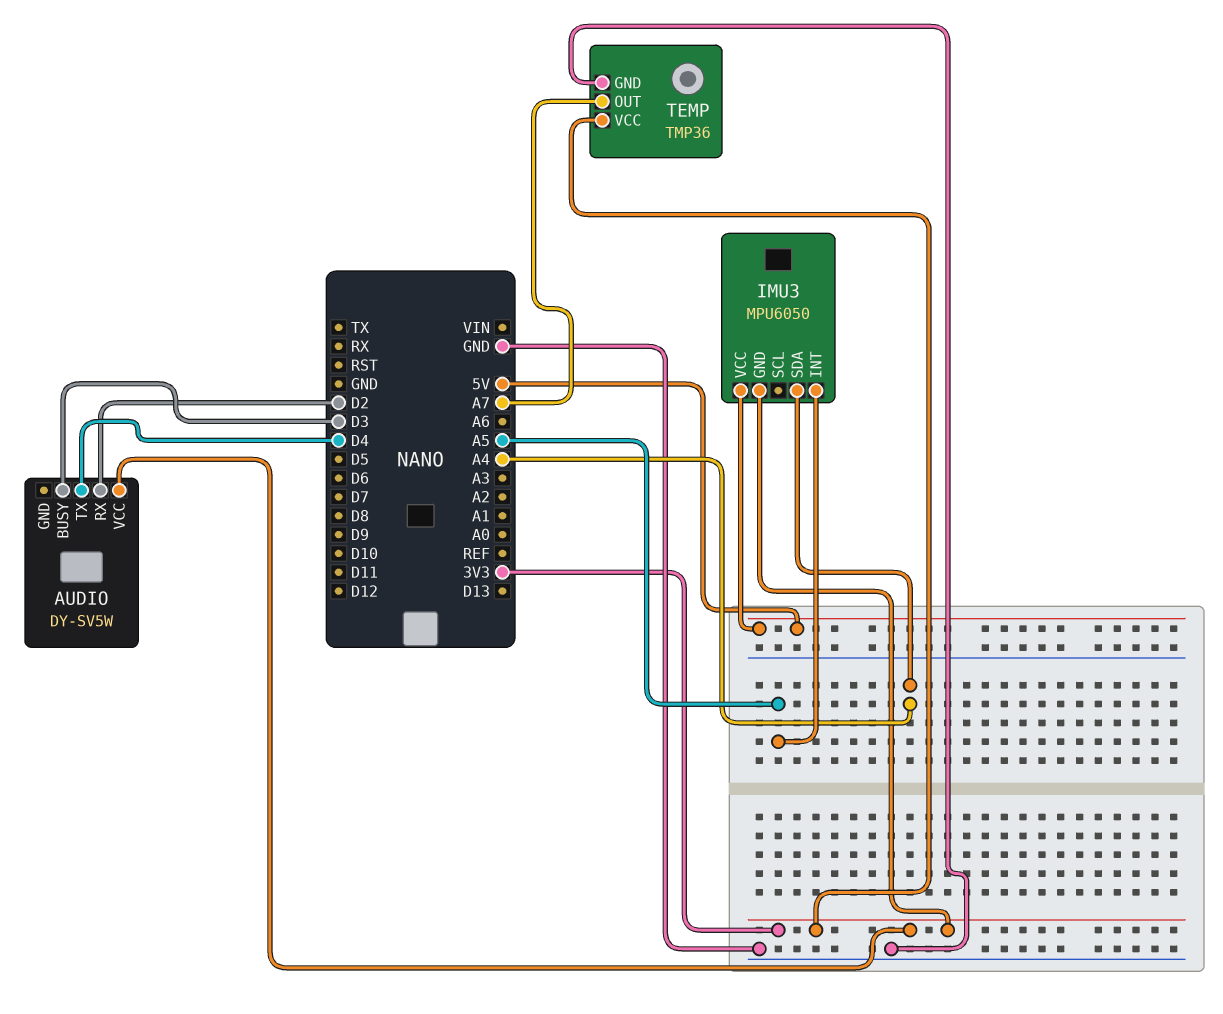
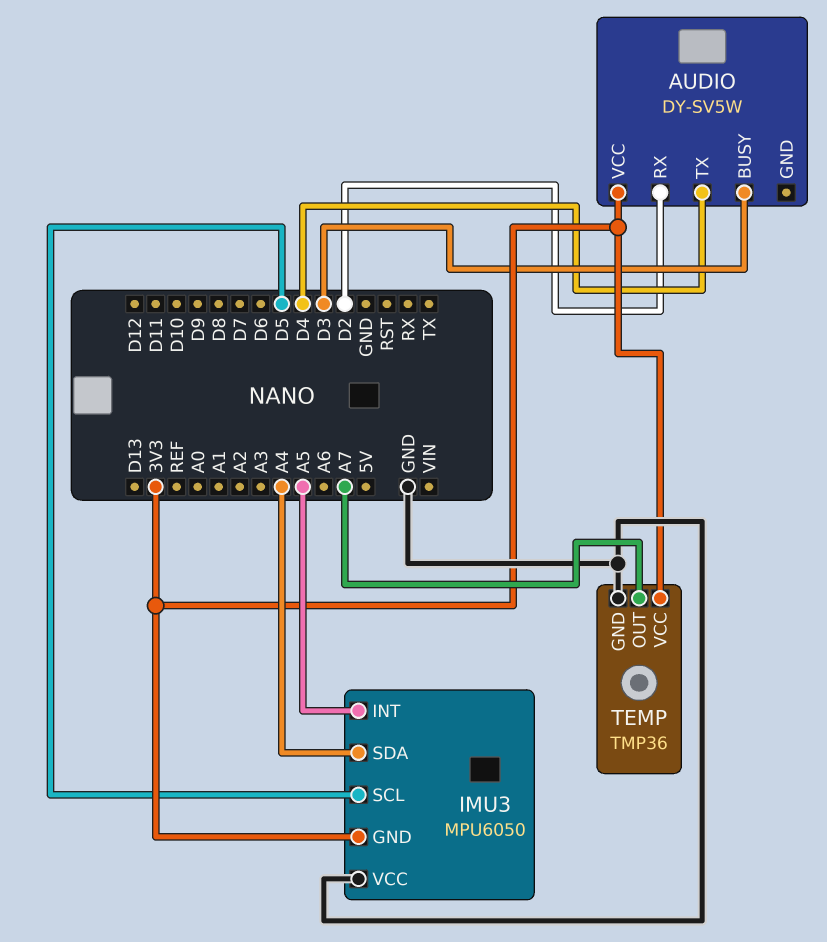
IMU3 pin SCL: none -> D5
IMU3 pin VCC: 5V -> GND

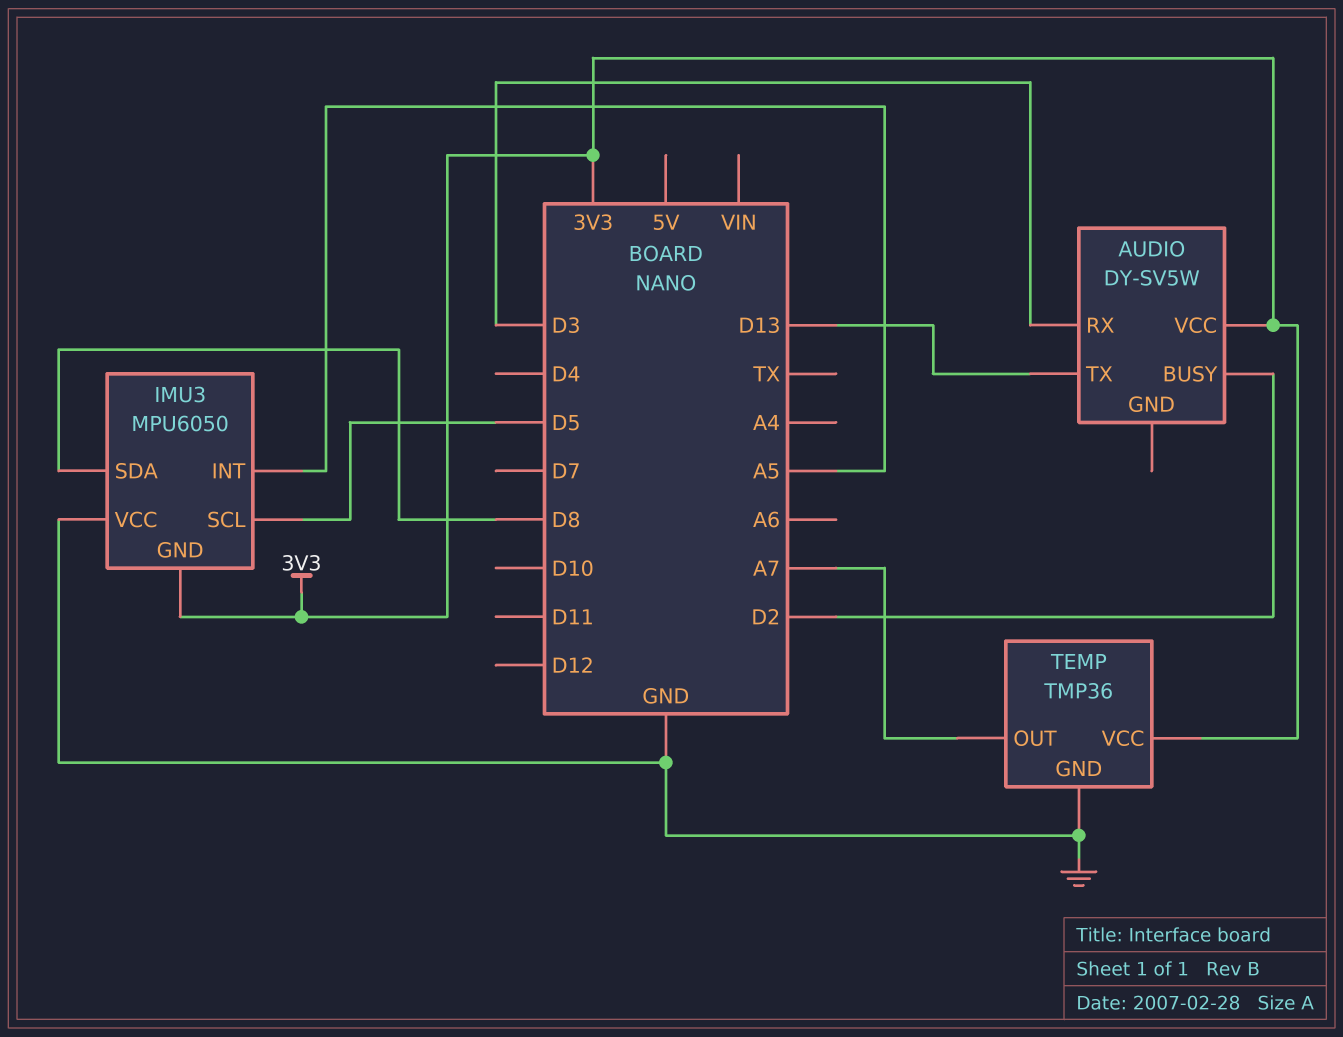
AUDIO pin BUSY: D3 -> D2
AUDIO pin RX: D2 -> D3
AUDIO pin TX: D4 -> D13
IMU3 pin SDA: A4 -> D8

